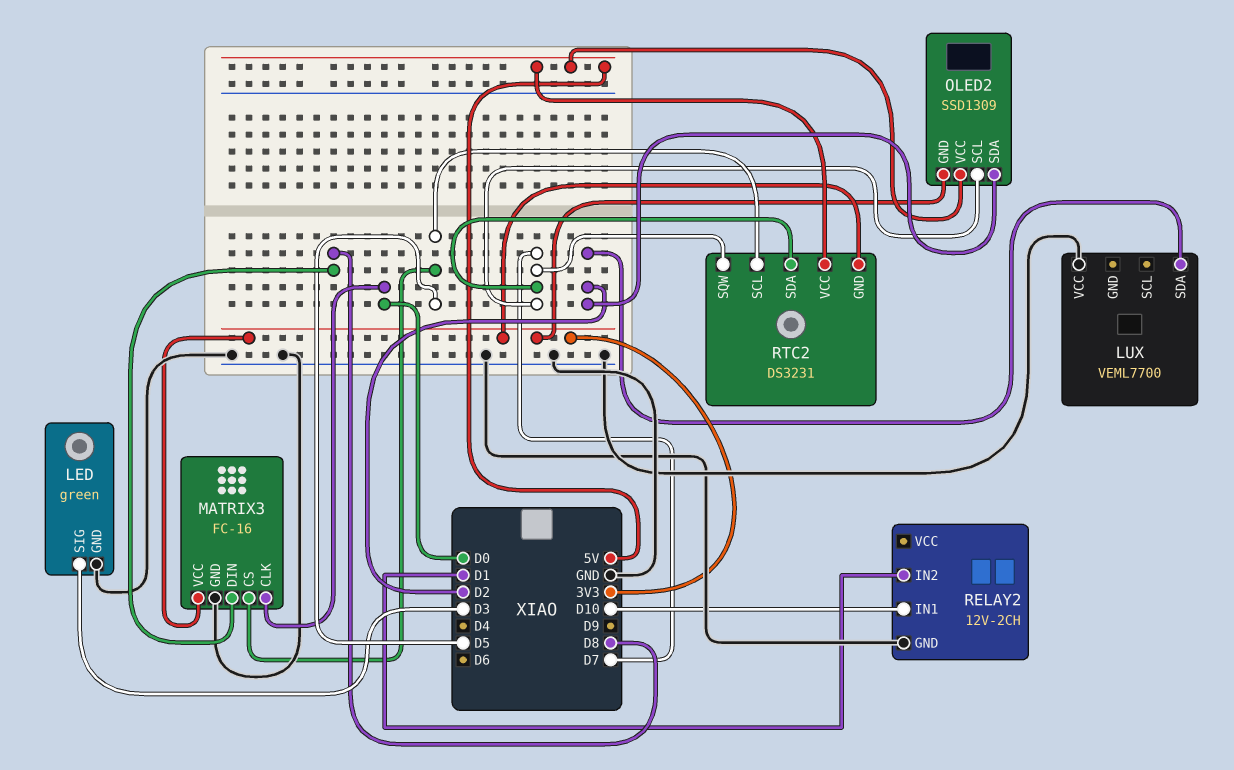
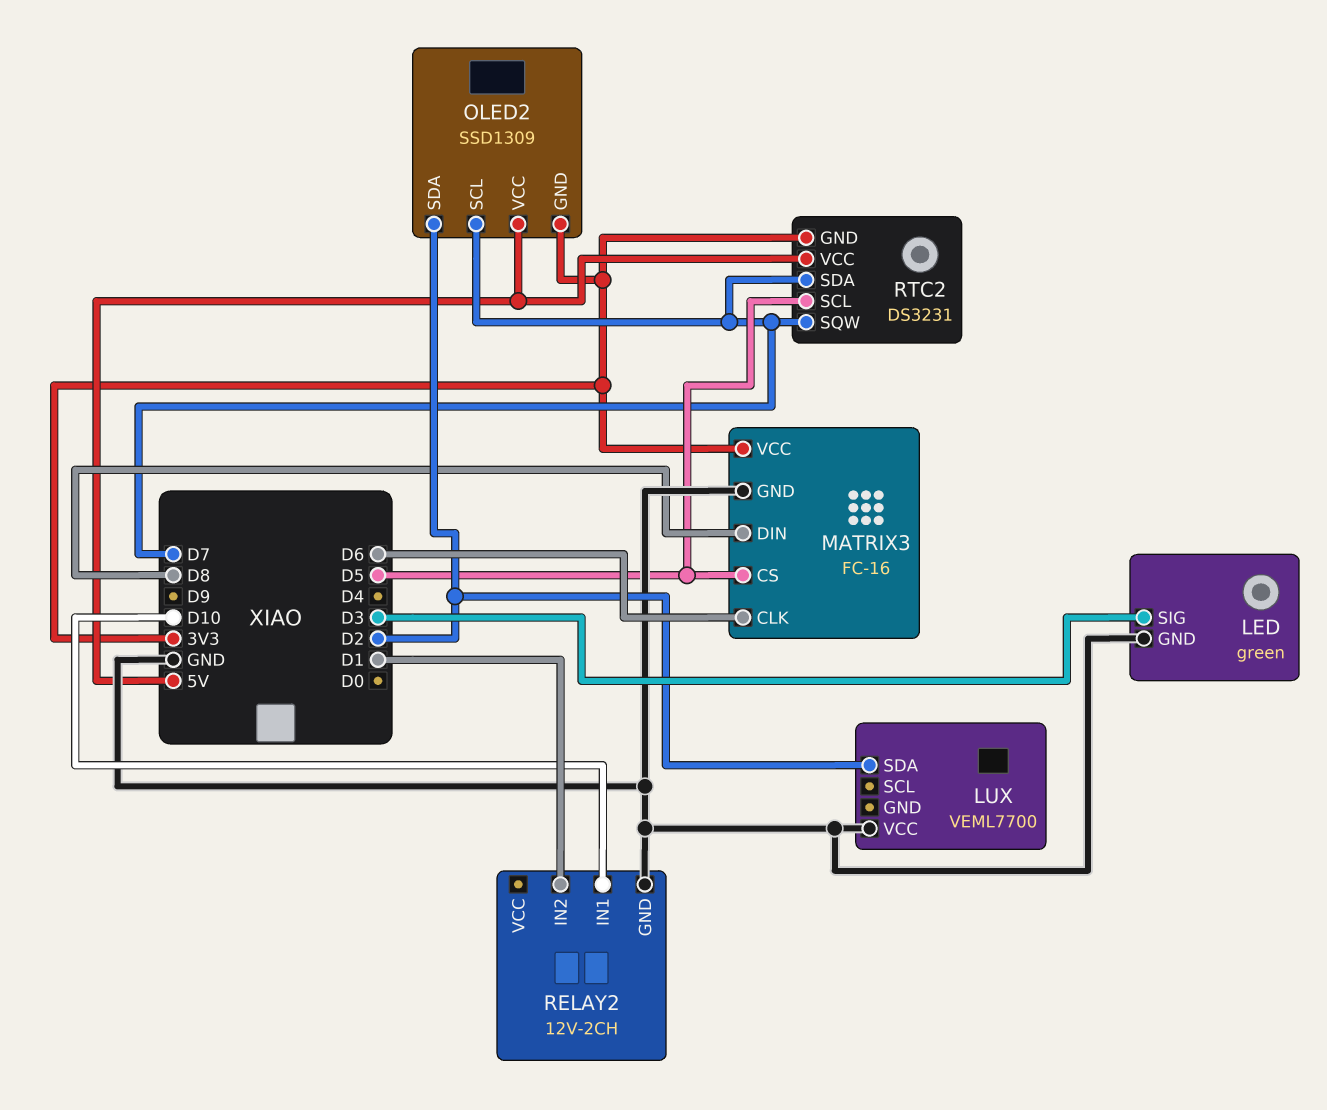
MATRIX3 pin CLK: D0 -> D6

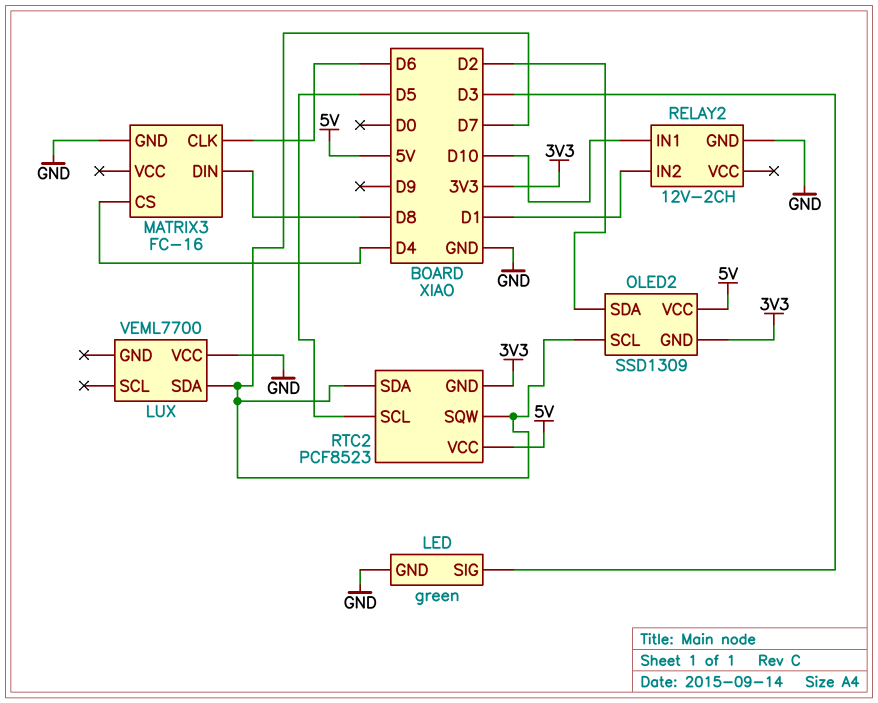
LUX pin SDA: D2 -> D7
MATRIX3 pin CS: D5 -> D4
MATRIX3 pin VCC: 3V3 -> none
RTC2: DS3231 -> PCF8523

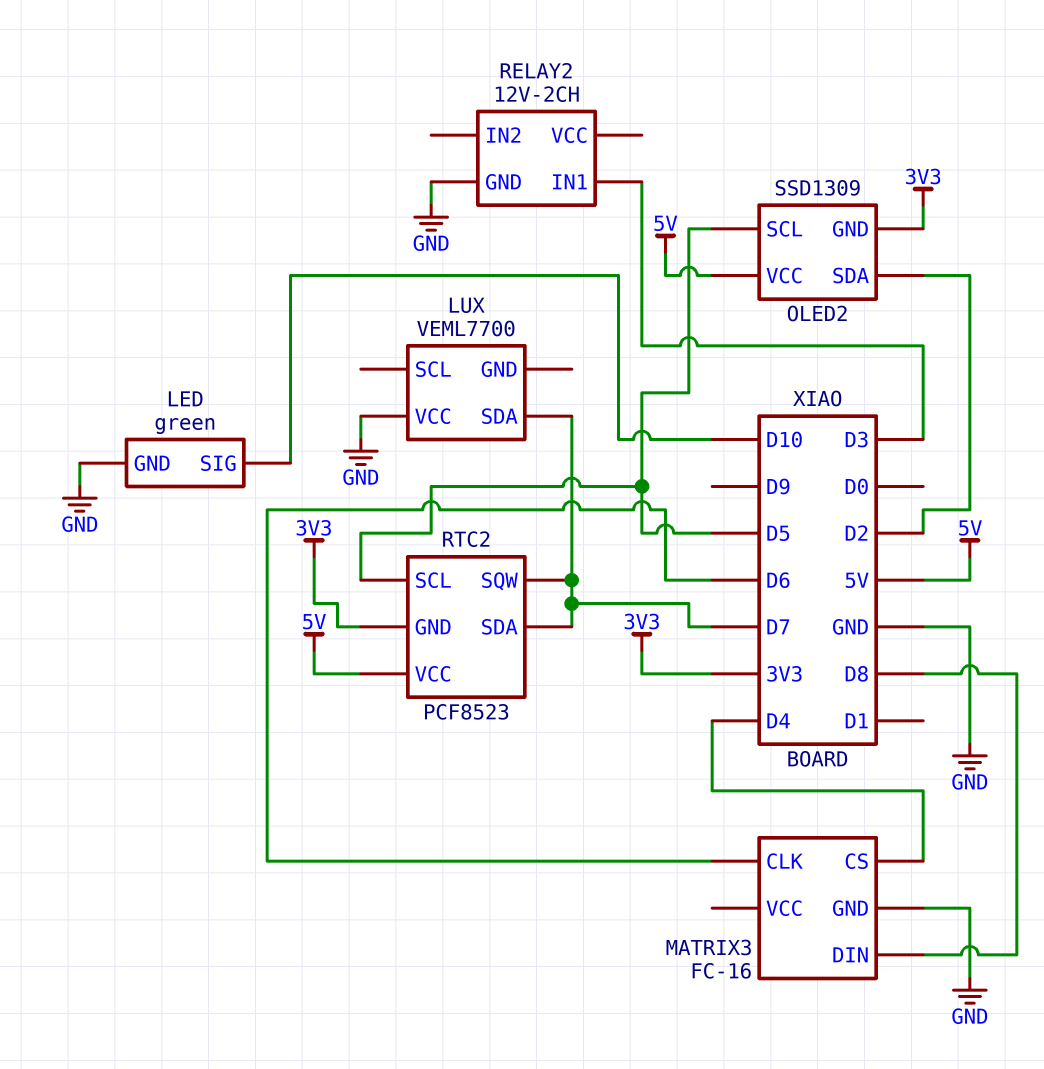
LED pin SIG: D3 -> D10
OLED2 pin SCL: D7 -> D5
RELAY2 pin IN1: D10 -> D3
RELAY2 pin IN2: D1 -> none

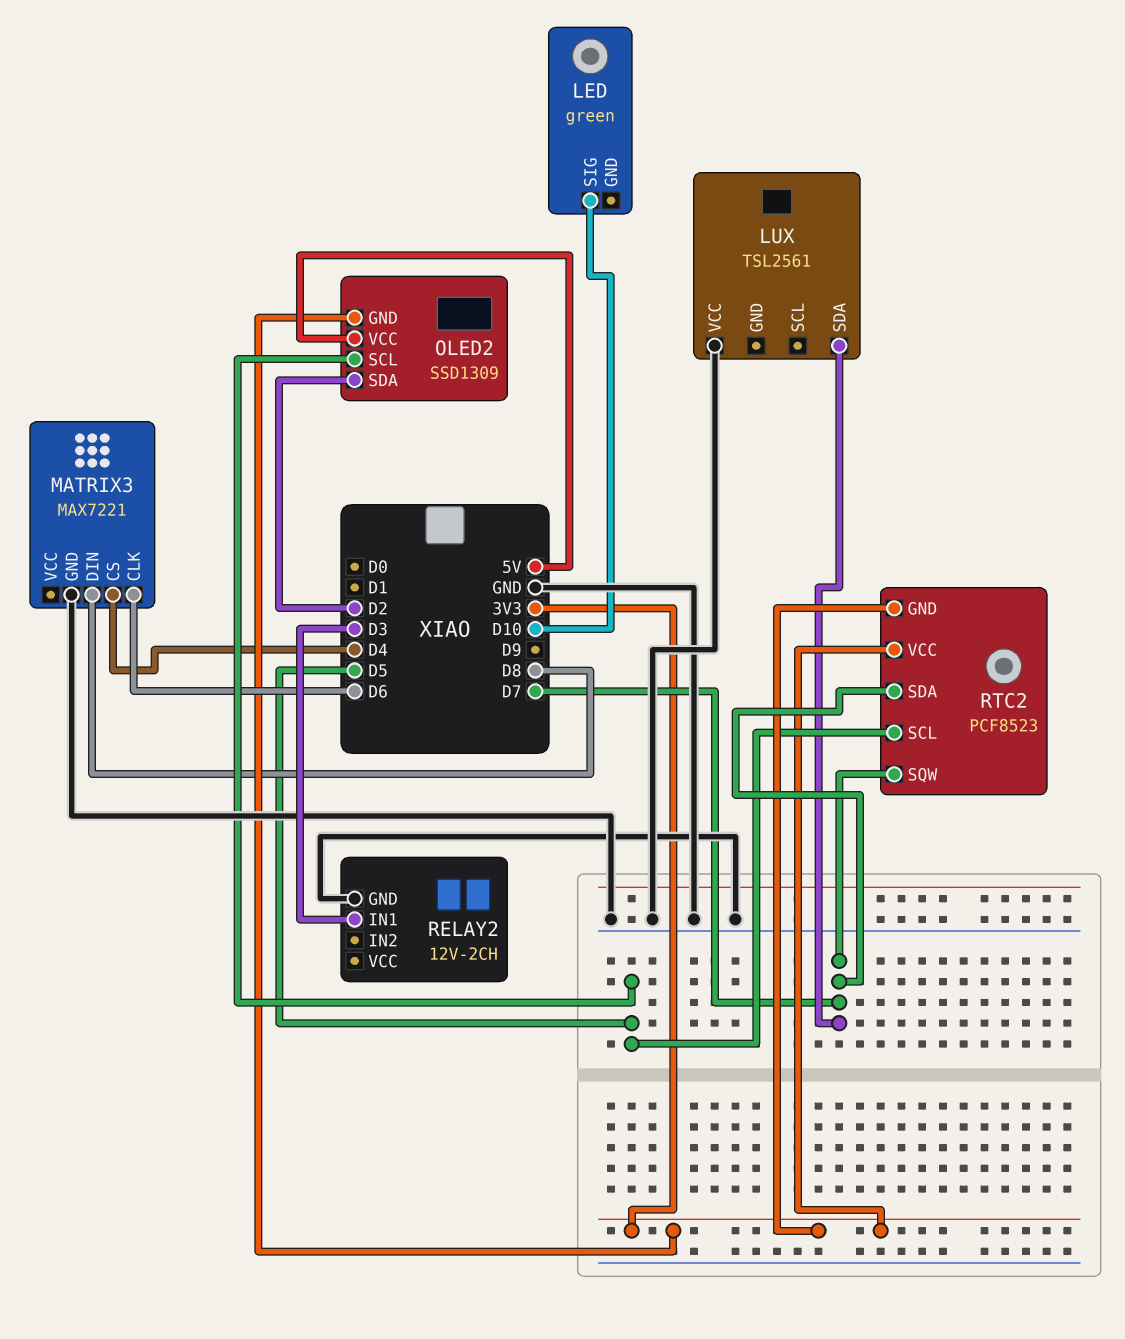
LED pin GND: GND -> none
LUX: VEML7700 -> TSL2561
MATRIX3: FC-16 -> MAX7221
RTC2 pin VCC: 5V -> 3V3

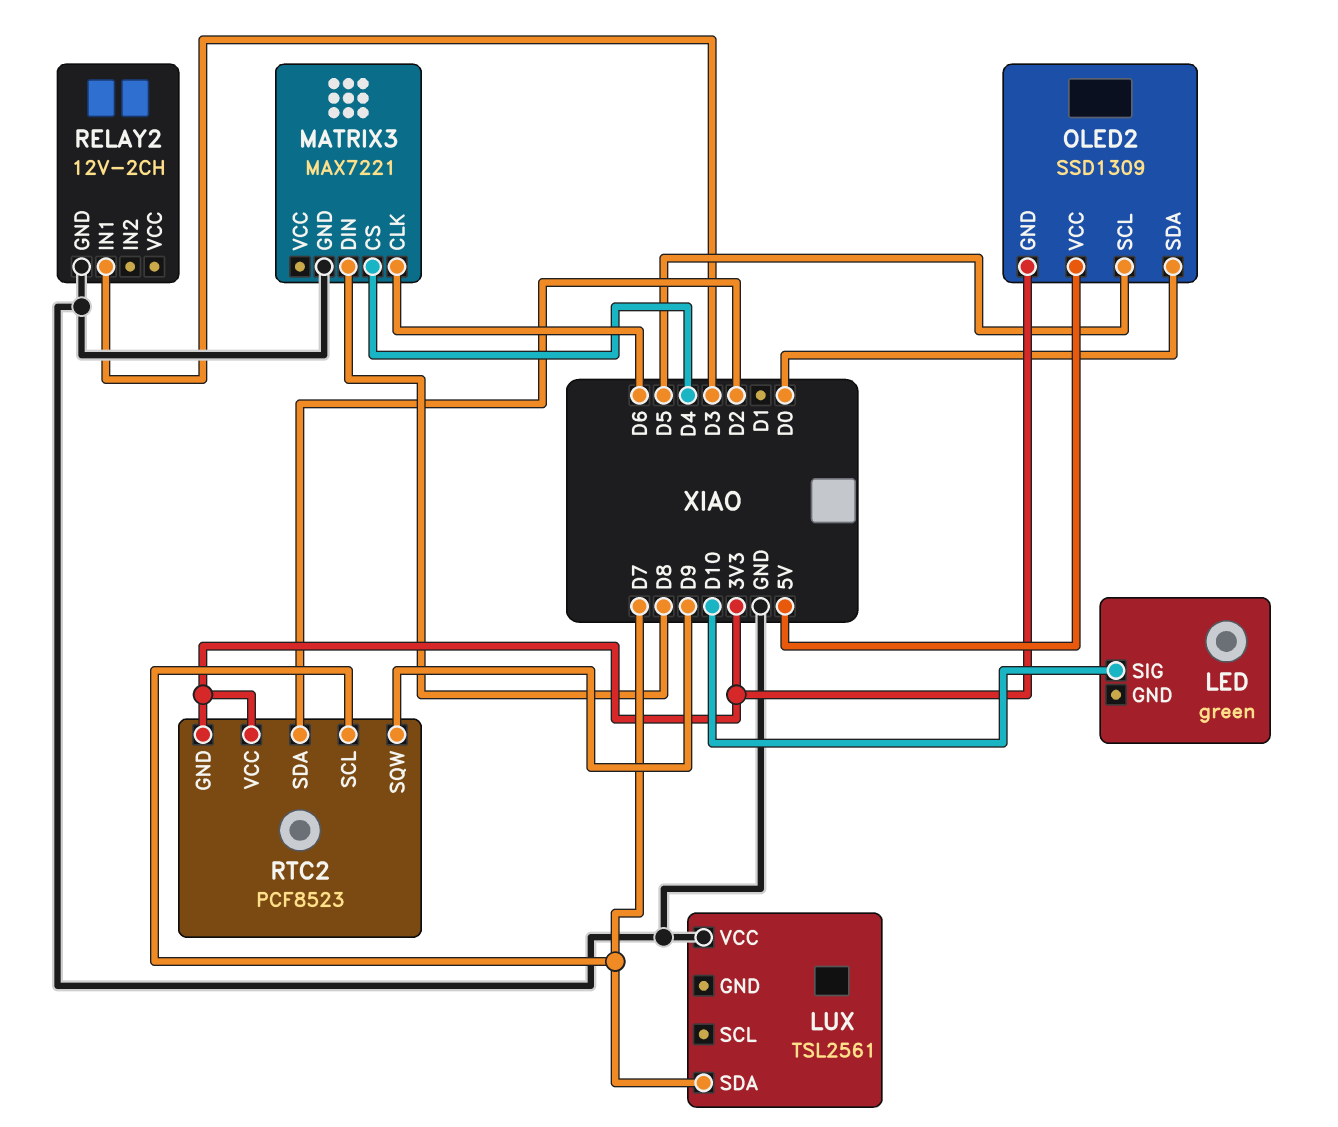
OLED2 pin SDA: D2 -> D0
RTC2 pin SCL: D5 -> D7
RTC2 pin SDA: D7 -> D2
RTC2 pin SQW: D7 -> D9

